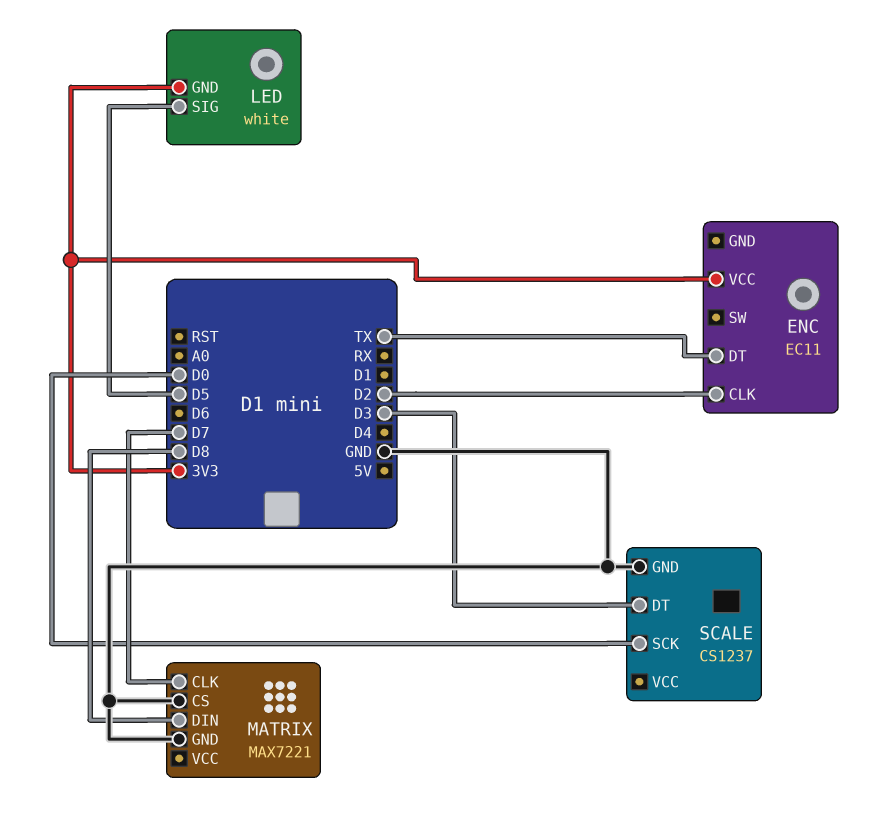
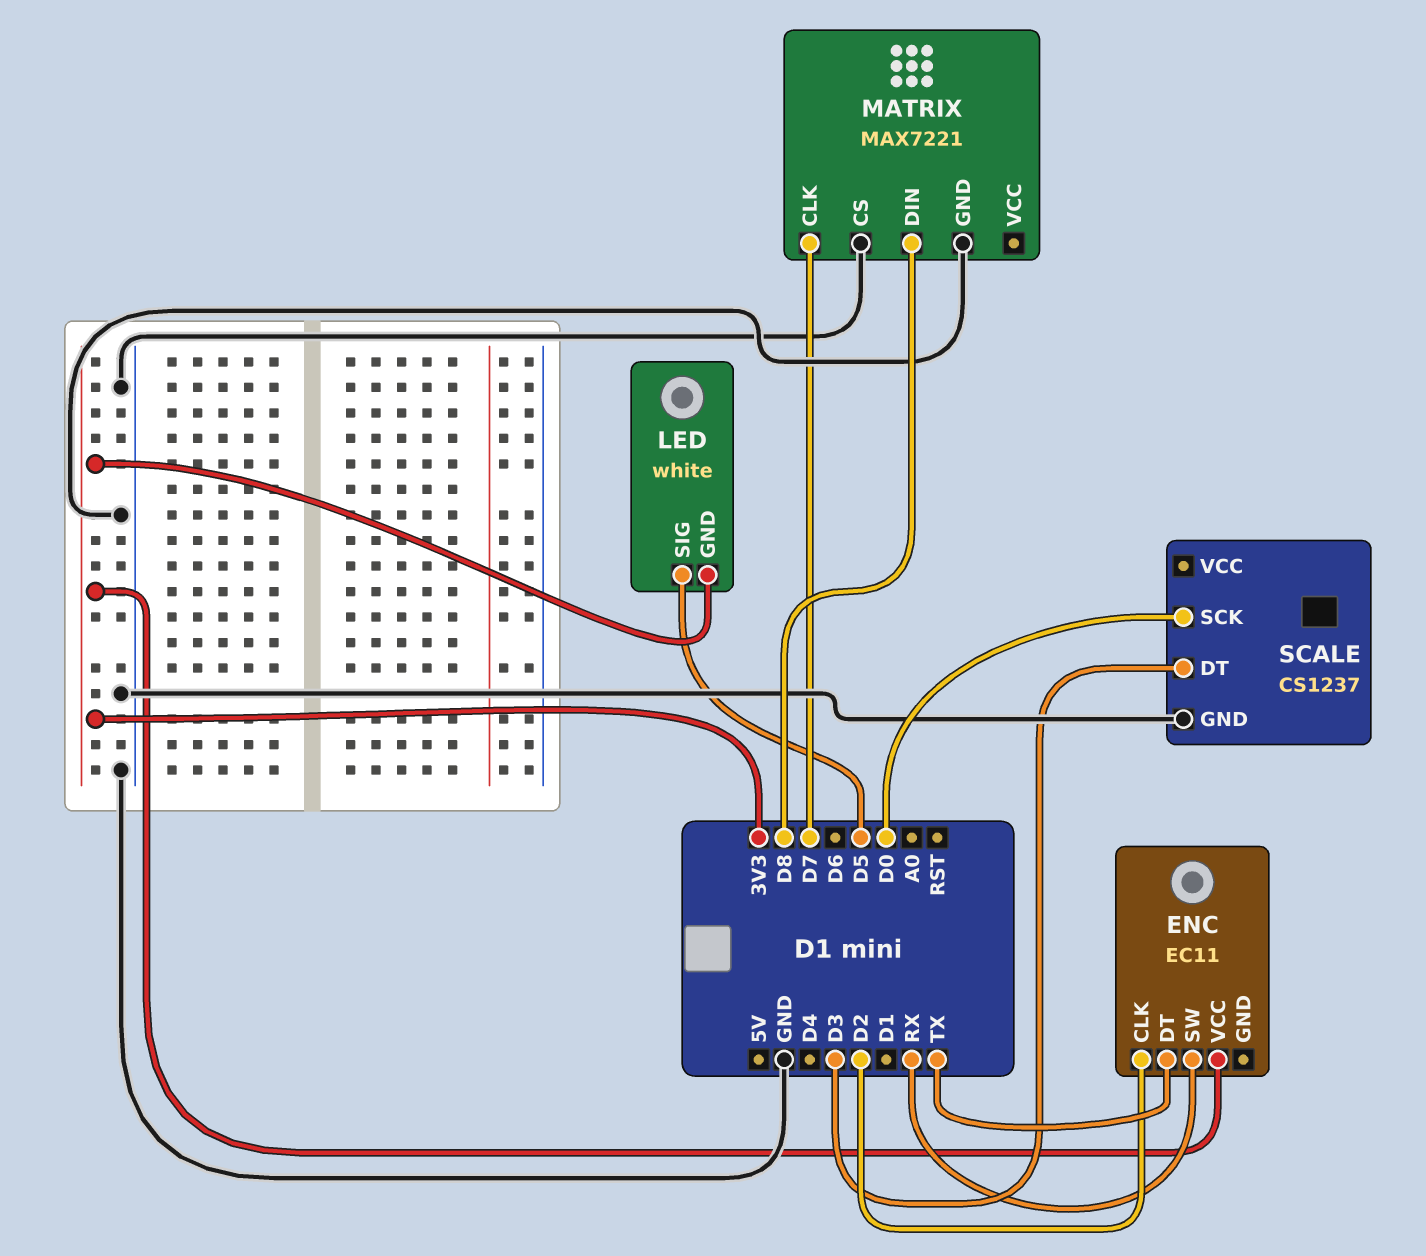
ENC pin SW: none -> RX

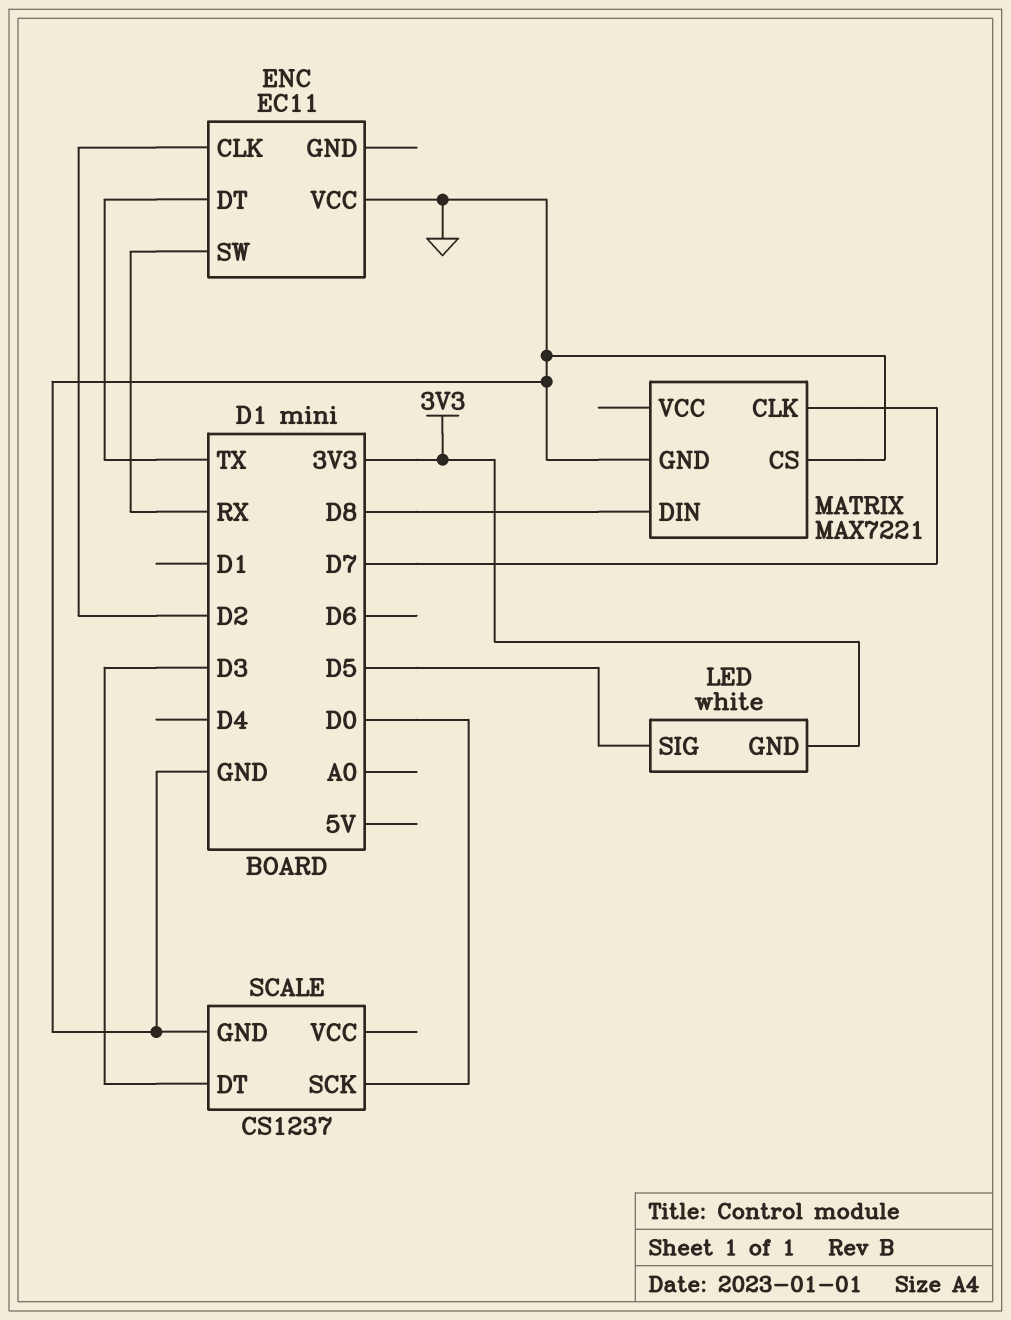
ENC pin VCC: 3V3 -> GND

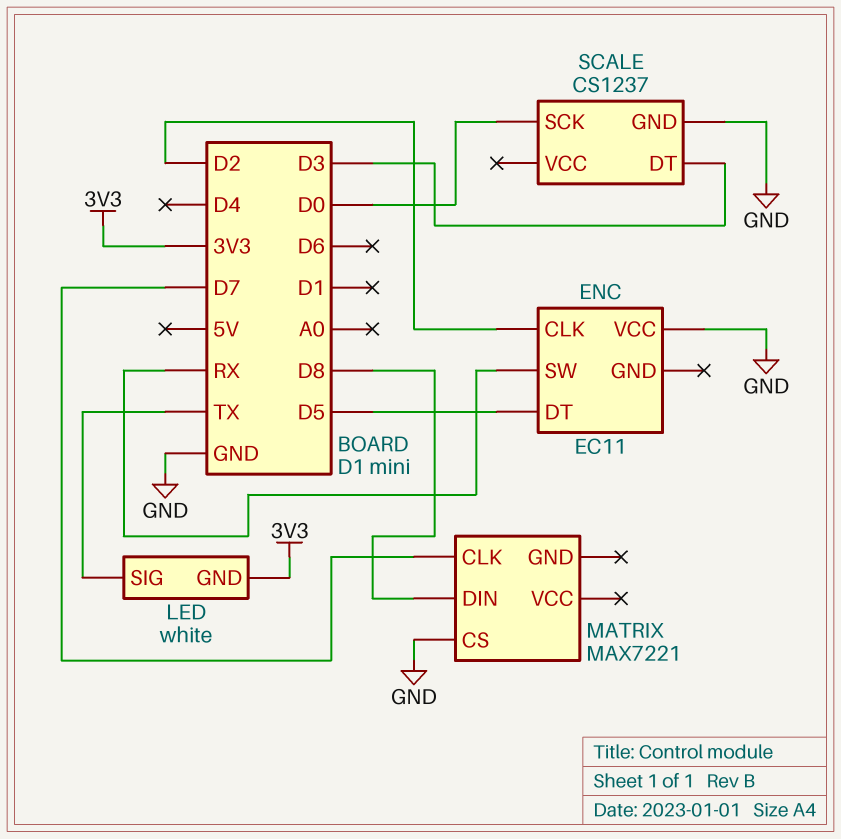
ENC pin DT: TX -> D5
LED pin SIG: D5 -> TX
MATRIX pin GND: GND -> none

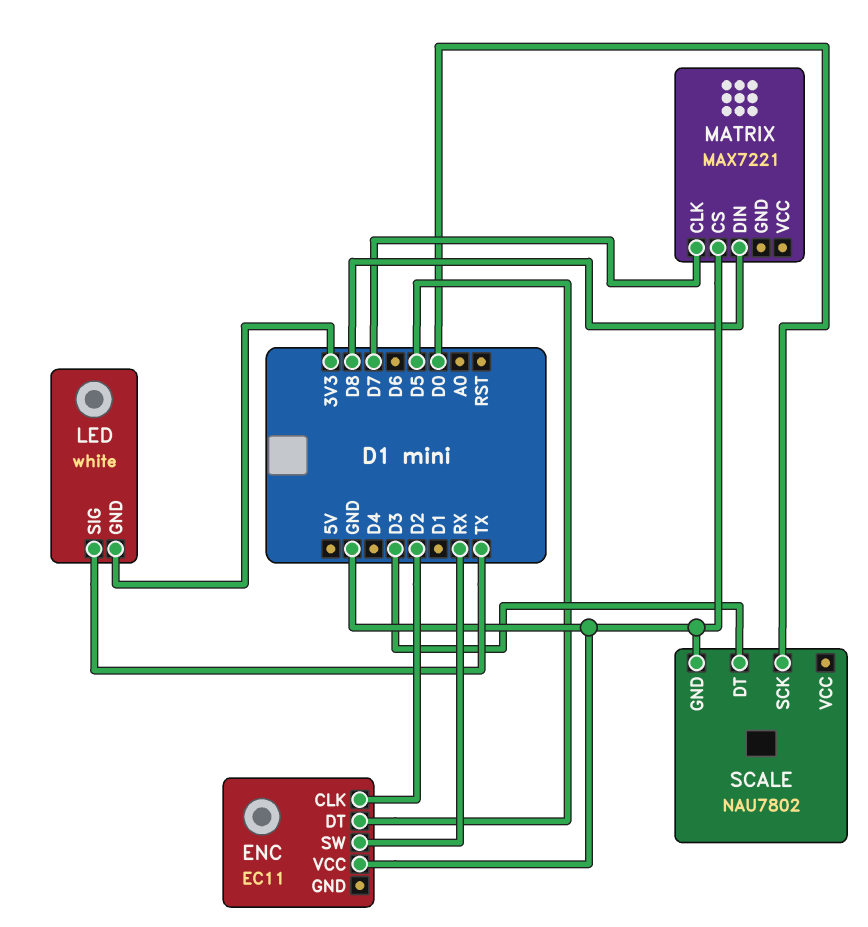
SCALE: CS1237 -> NAU7802

